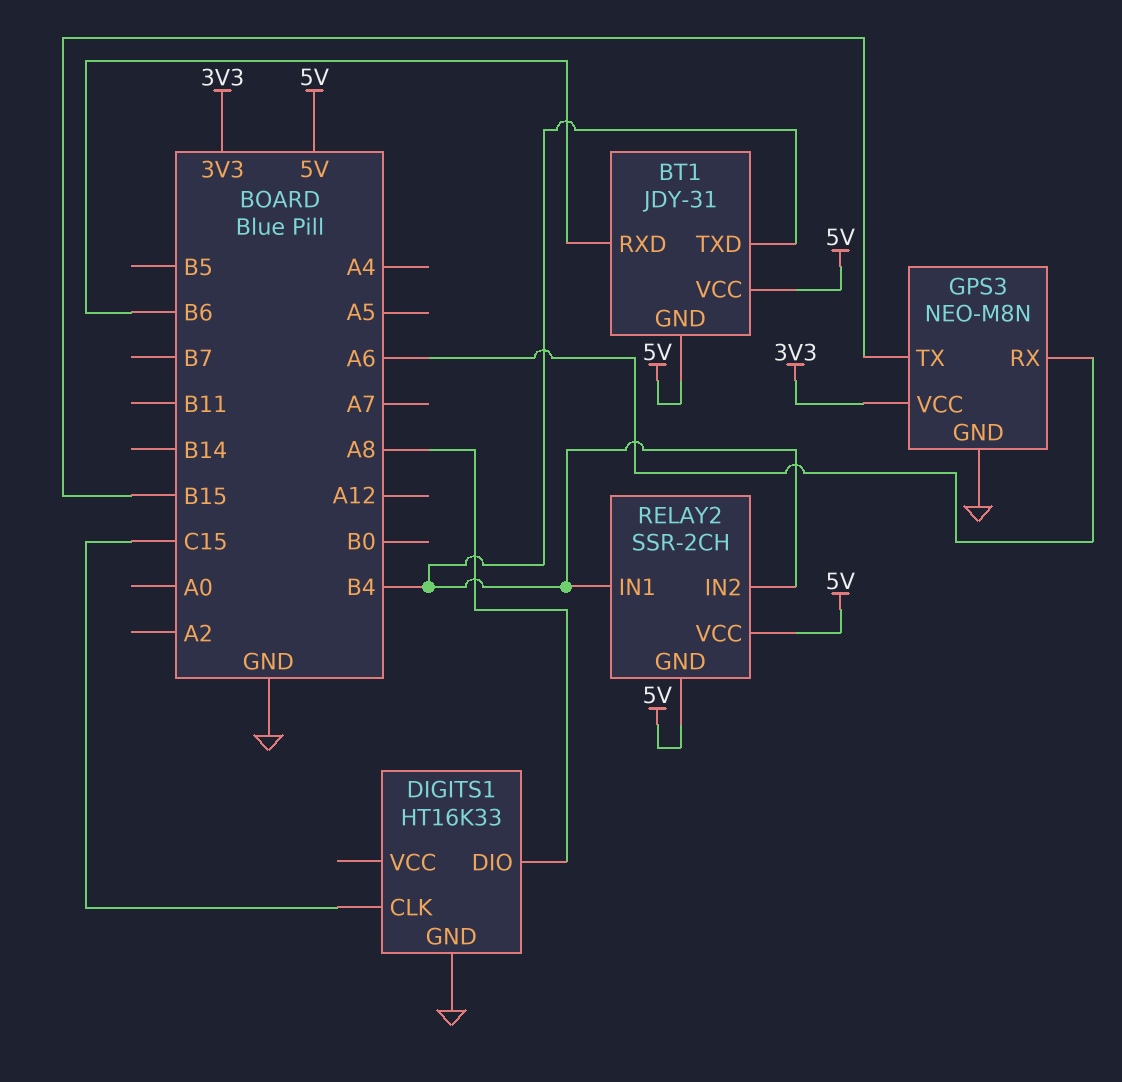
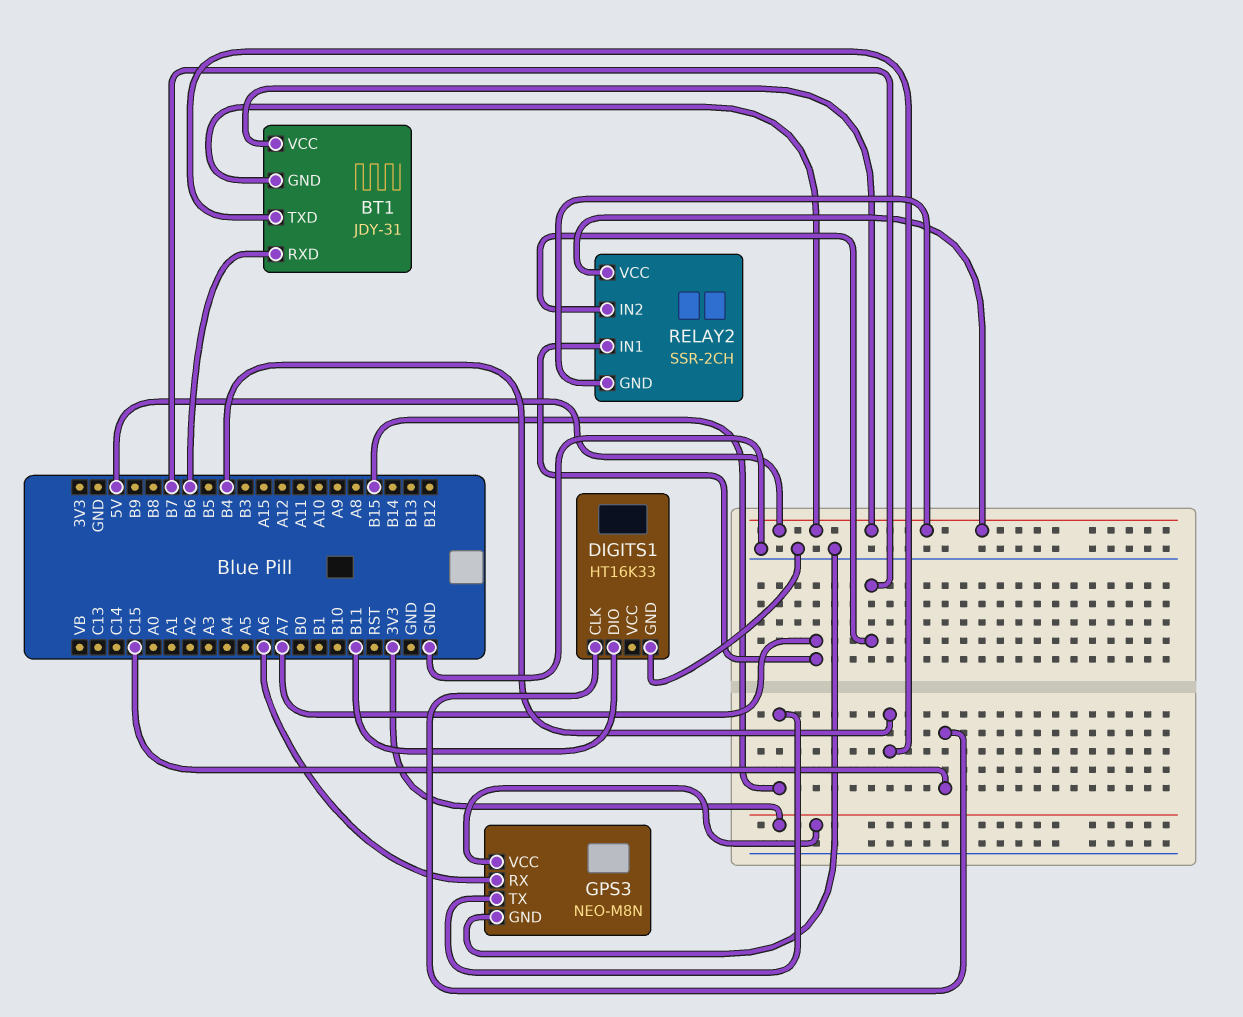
DIGITS1 pin DIO: A8 -> B11
RELAY2 pin IN1: B4 -> A7
RELAY2 pin IN2: B4 -> B7

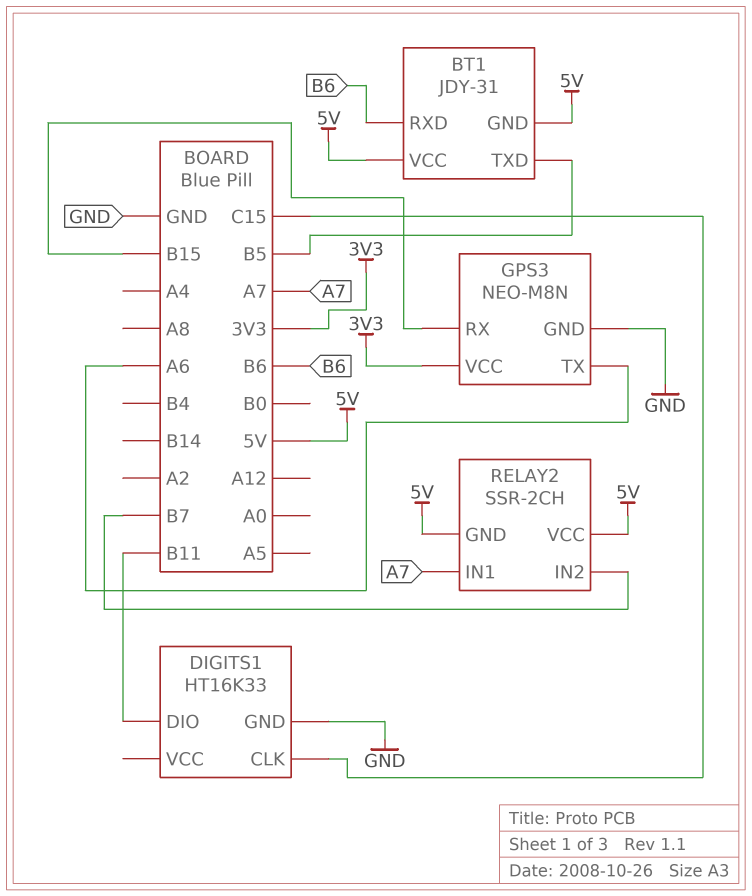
BT1 pin TXD: B4 -> B5
GPS3 pin RX: A6 -> B15
GPS3 pin TX: B15 -> A6

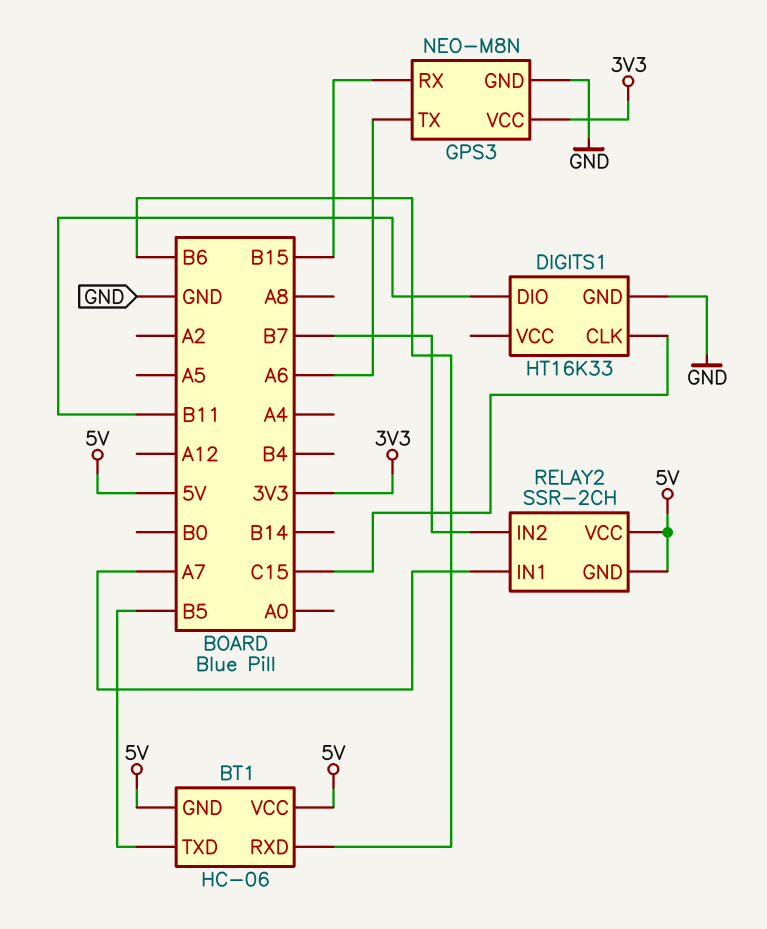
BT1: JDY-31 -> HC-06

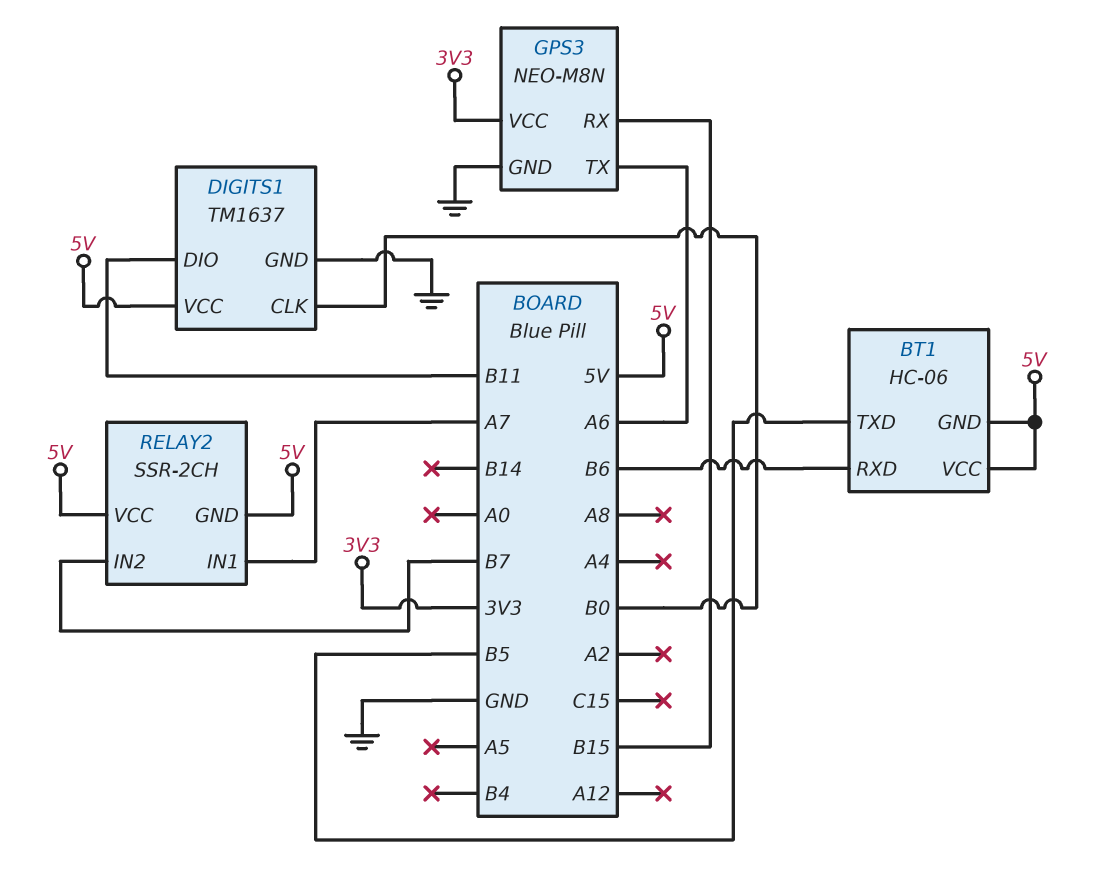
DIGITS1: HT16K33 -> TM1637
DIGITS1 pin CLK: C15 -> B0
DIGITS1 pin VCC: none -> 5V

